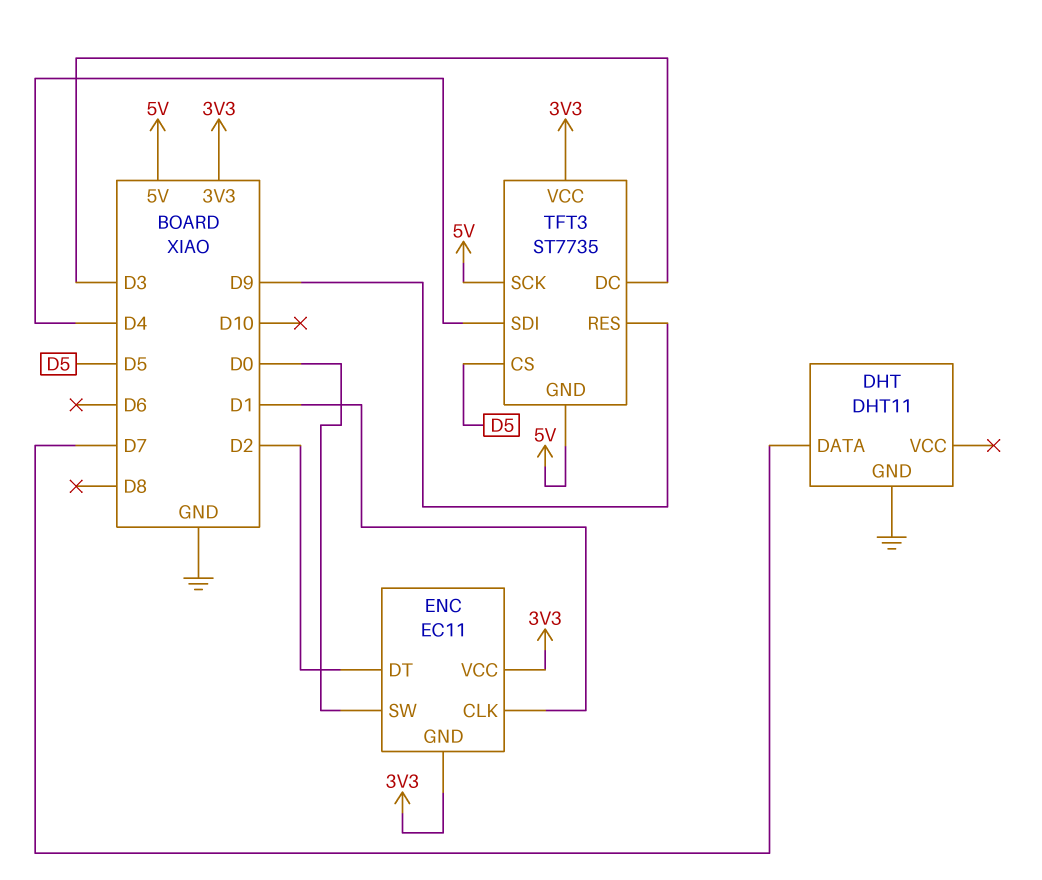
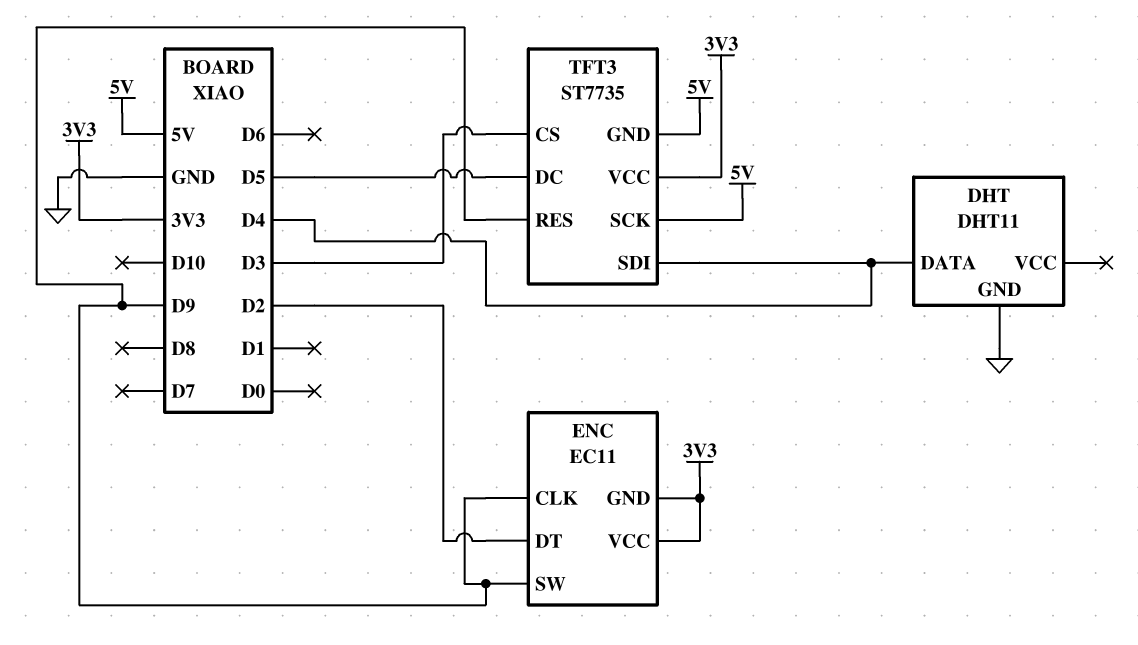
DHT pin DATA: D7 -> D4
ENC pin CLK: D1 -> D9
ENC pin SW: D0 -> D9
TFT3 pin CS: D5 -> D3
TFT3 pin DC: D3 -> D5

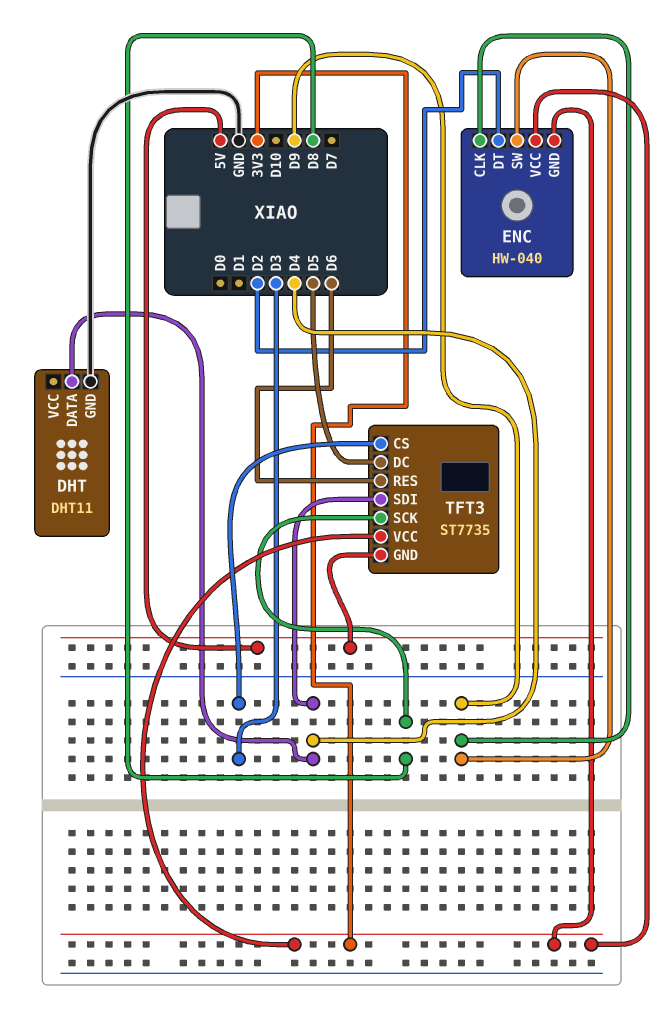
ENC: EC11 -> HW-040
TFT3 pin RES: D9 -> D6
TFT3 pin SCK: 5V -> D8

